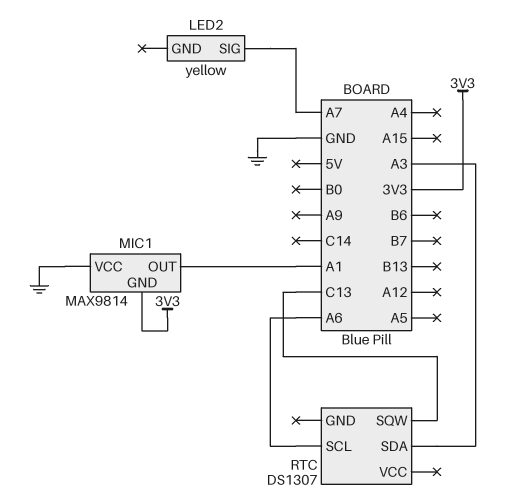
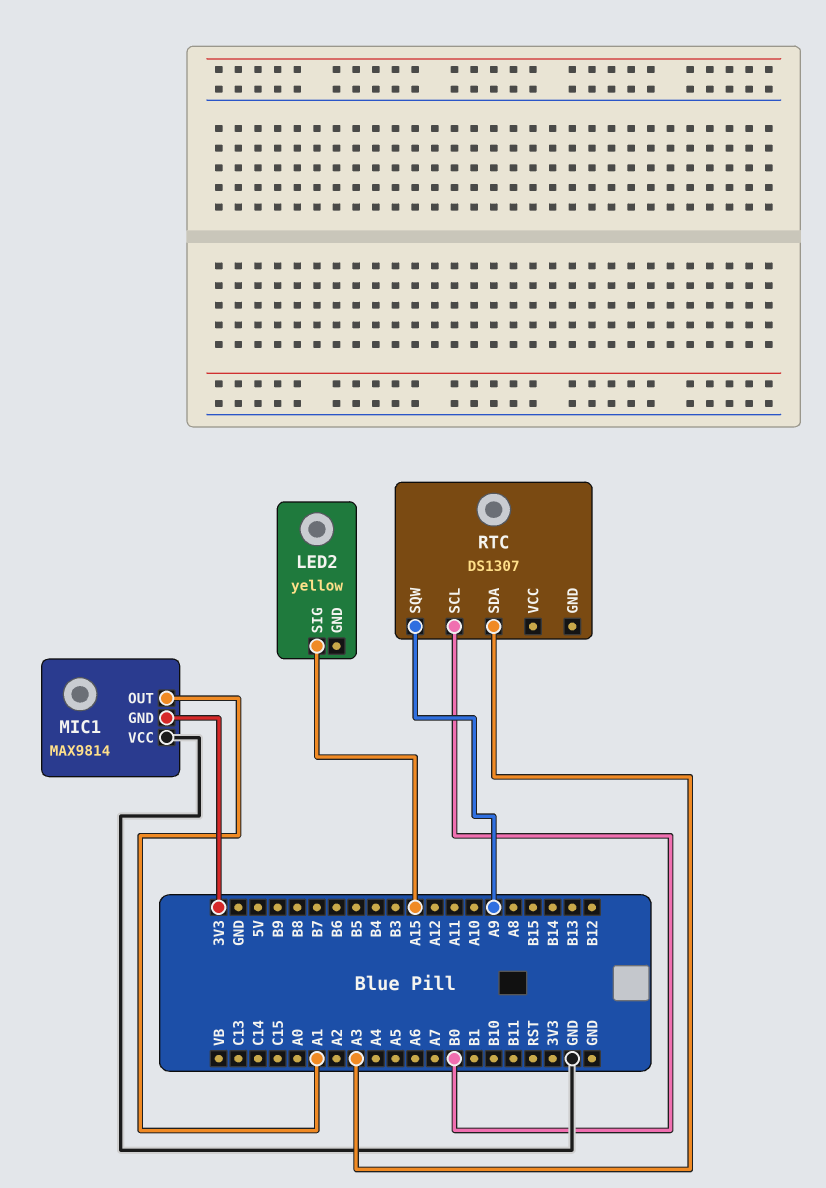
LED2 pin SIG: A7 -> A15
RTC pin SCL: A6 -> B0
RTC pin SQW: C13 -> A9

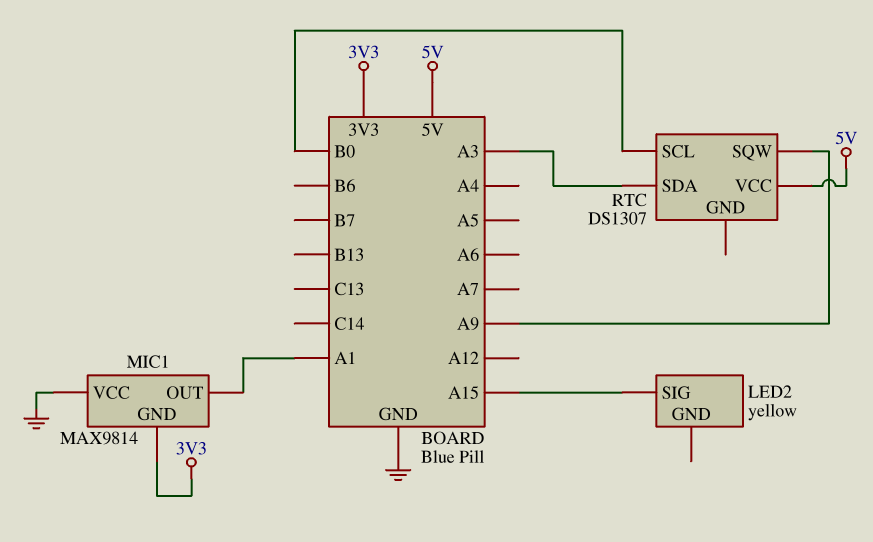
RTC pin VCC: none -> 5V

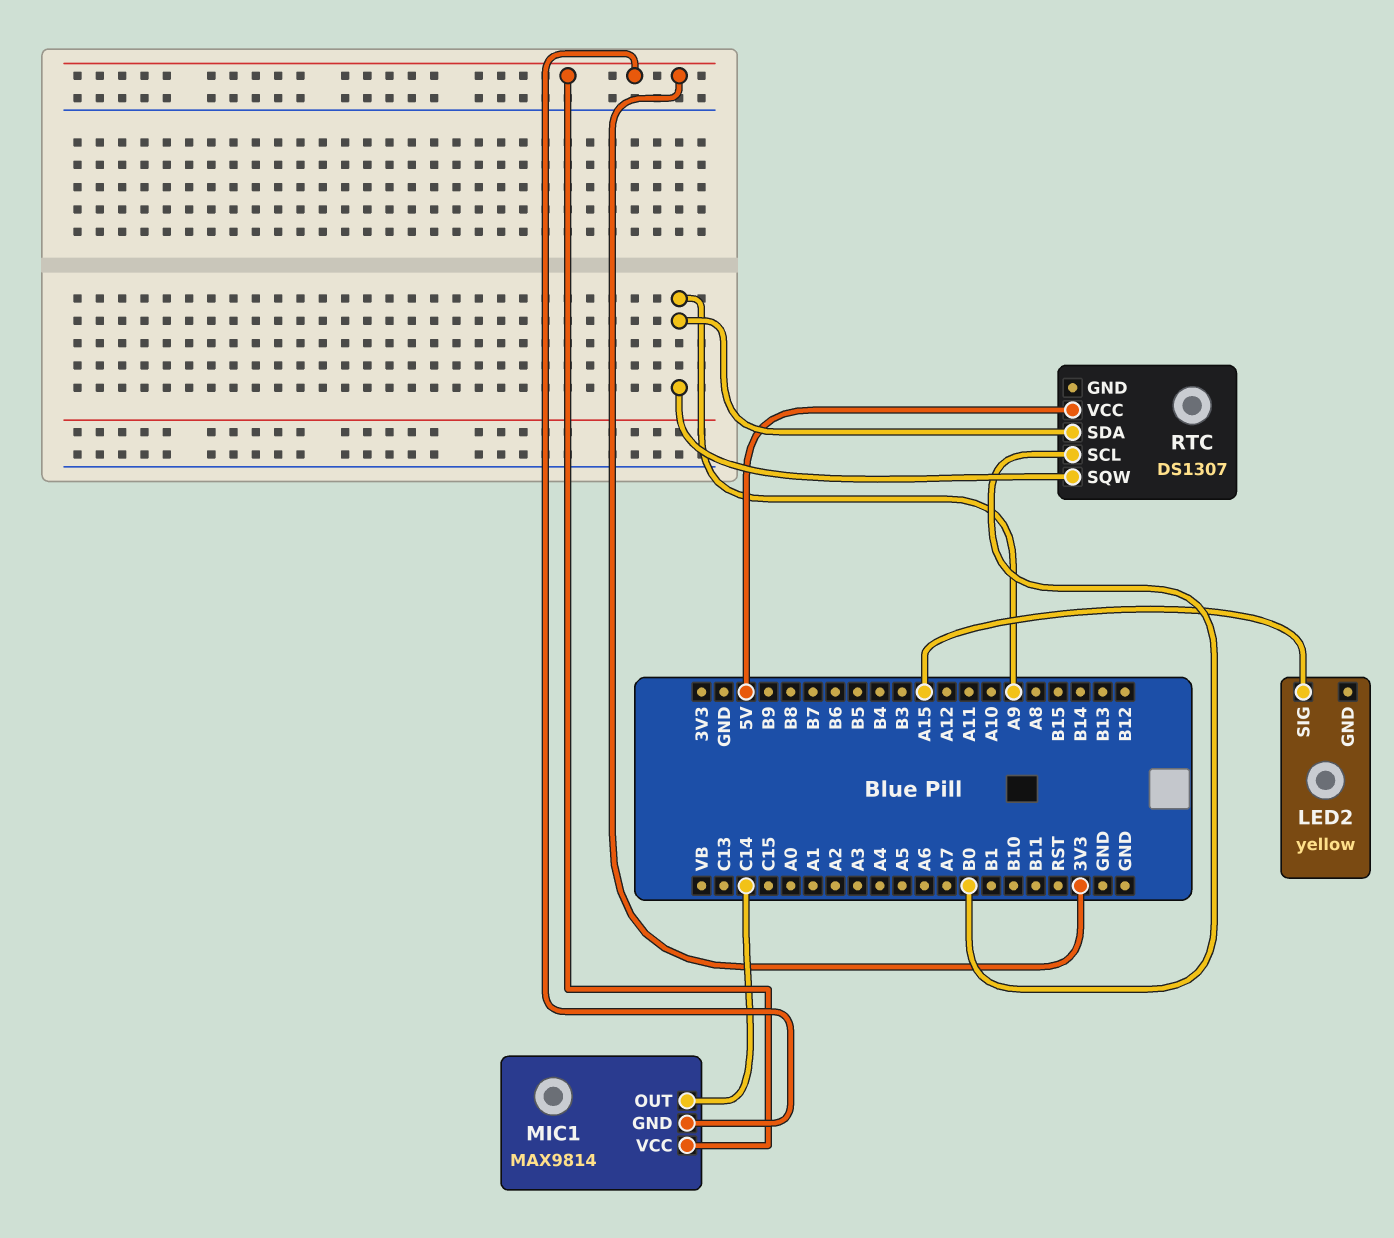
MIC1 pin OUT: A1 -> C14
MIC1 pin VCC: GND -> 3V3
RTC pin SDA: A3 -> A9

